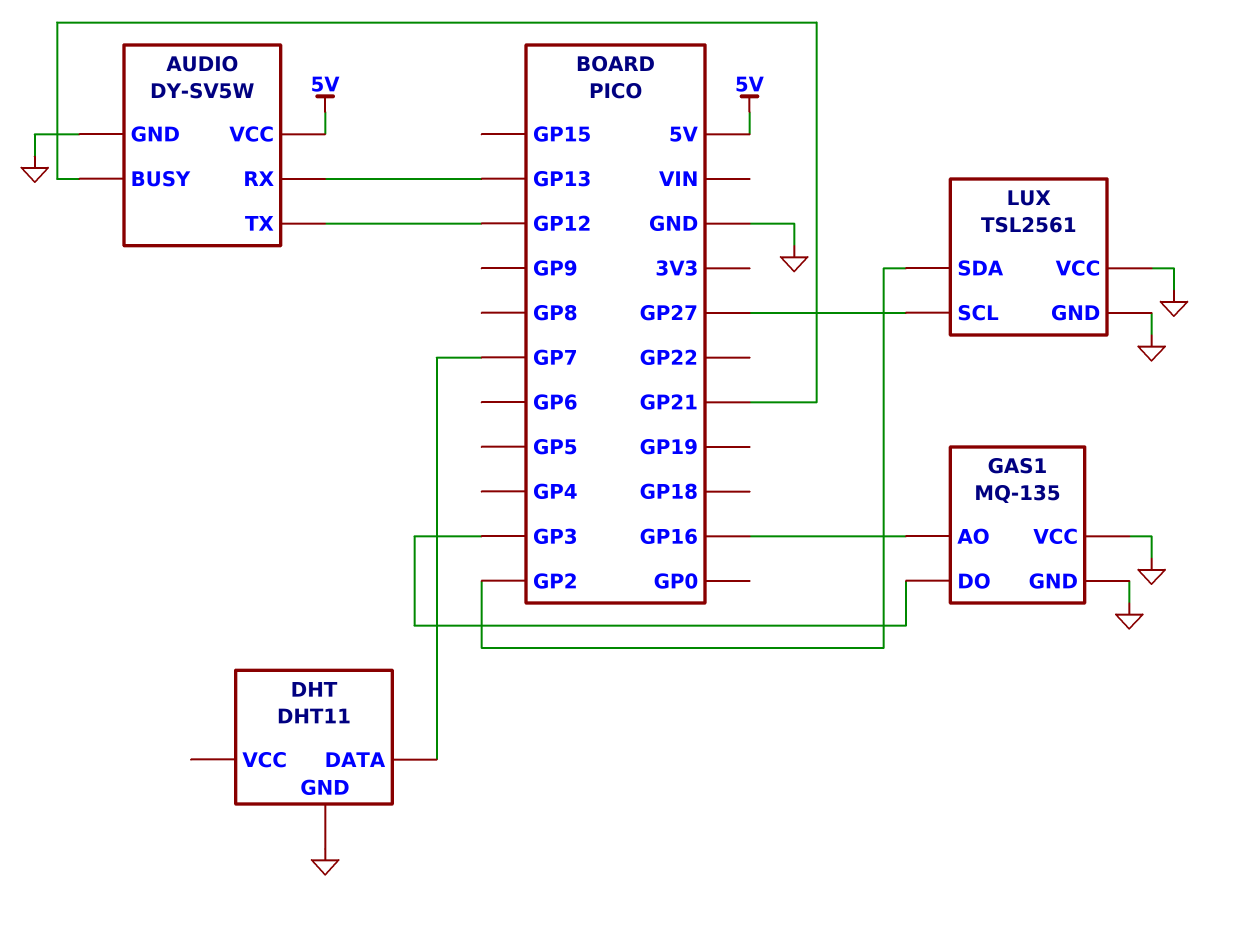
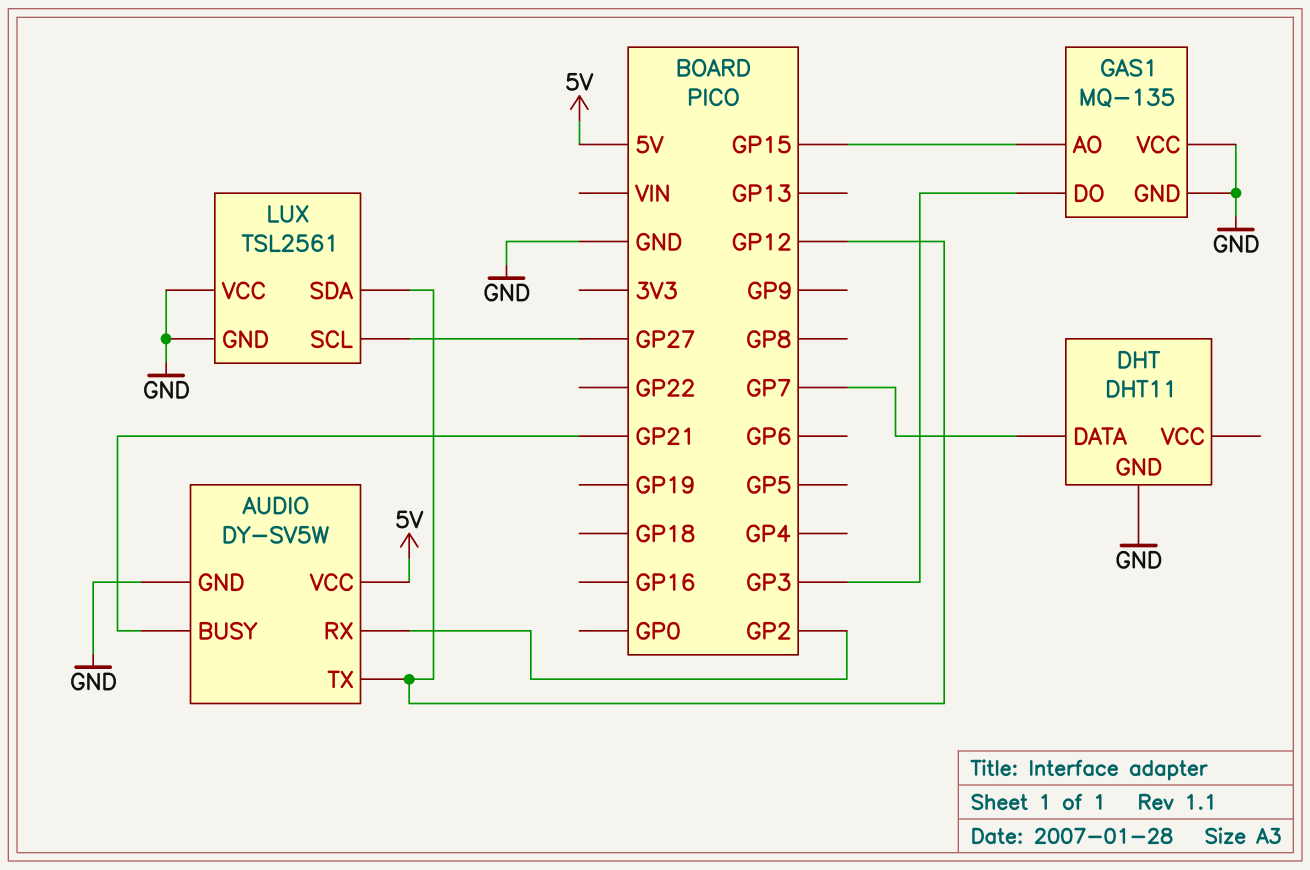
AUDIO pin RX: GP13 -> GP2
GAS1 pin AO: GP16 -> GP15
LUX pin SDA: GP2 -> GP12

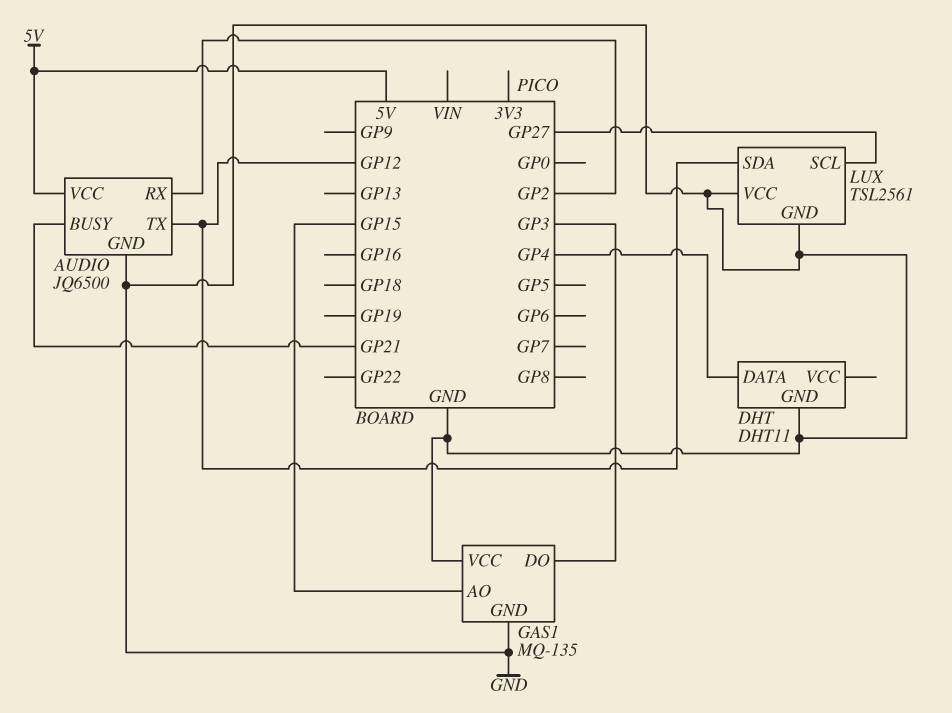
AUDIO: DY-SV5W -> JQ6500
DHT pin DATA: GP7 -> GP4

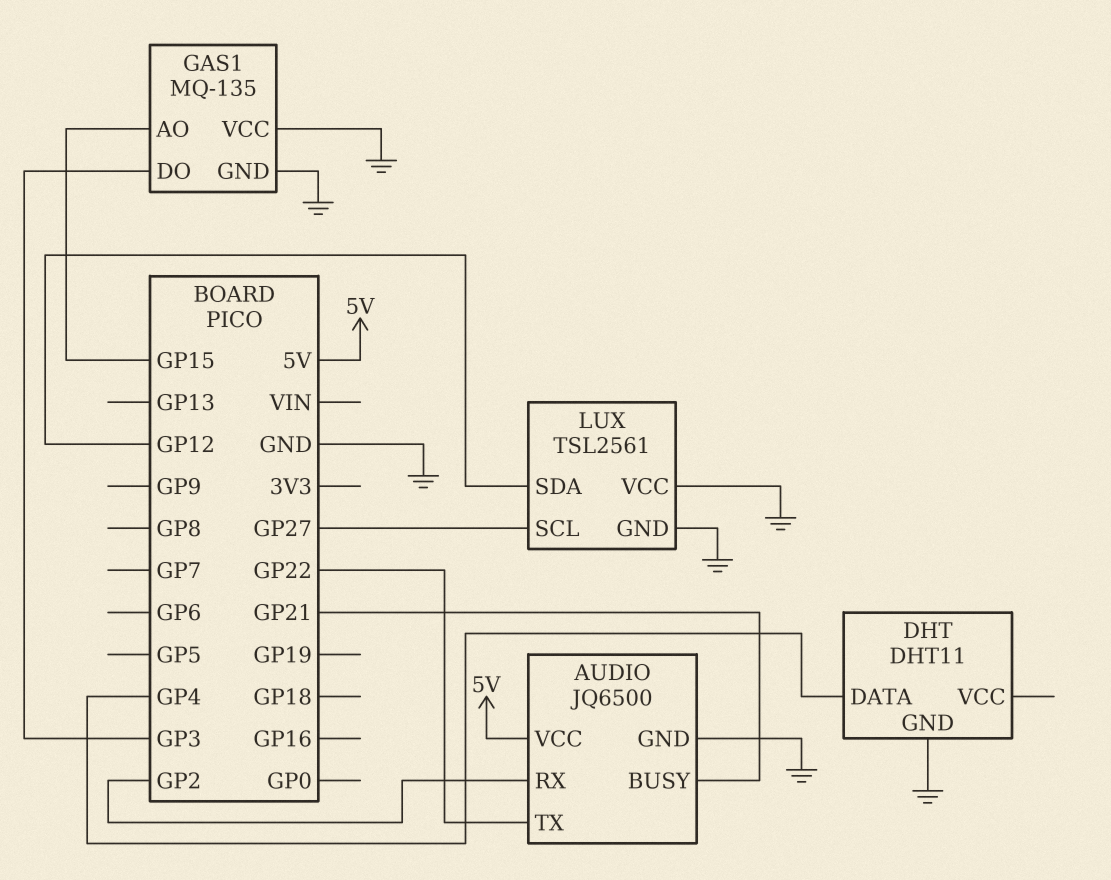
AUDIO pin TX: GP12 -> GP22

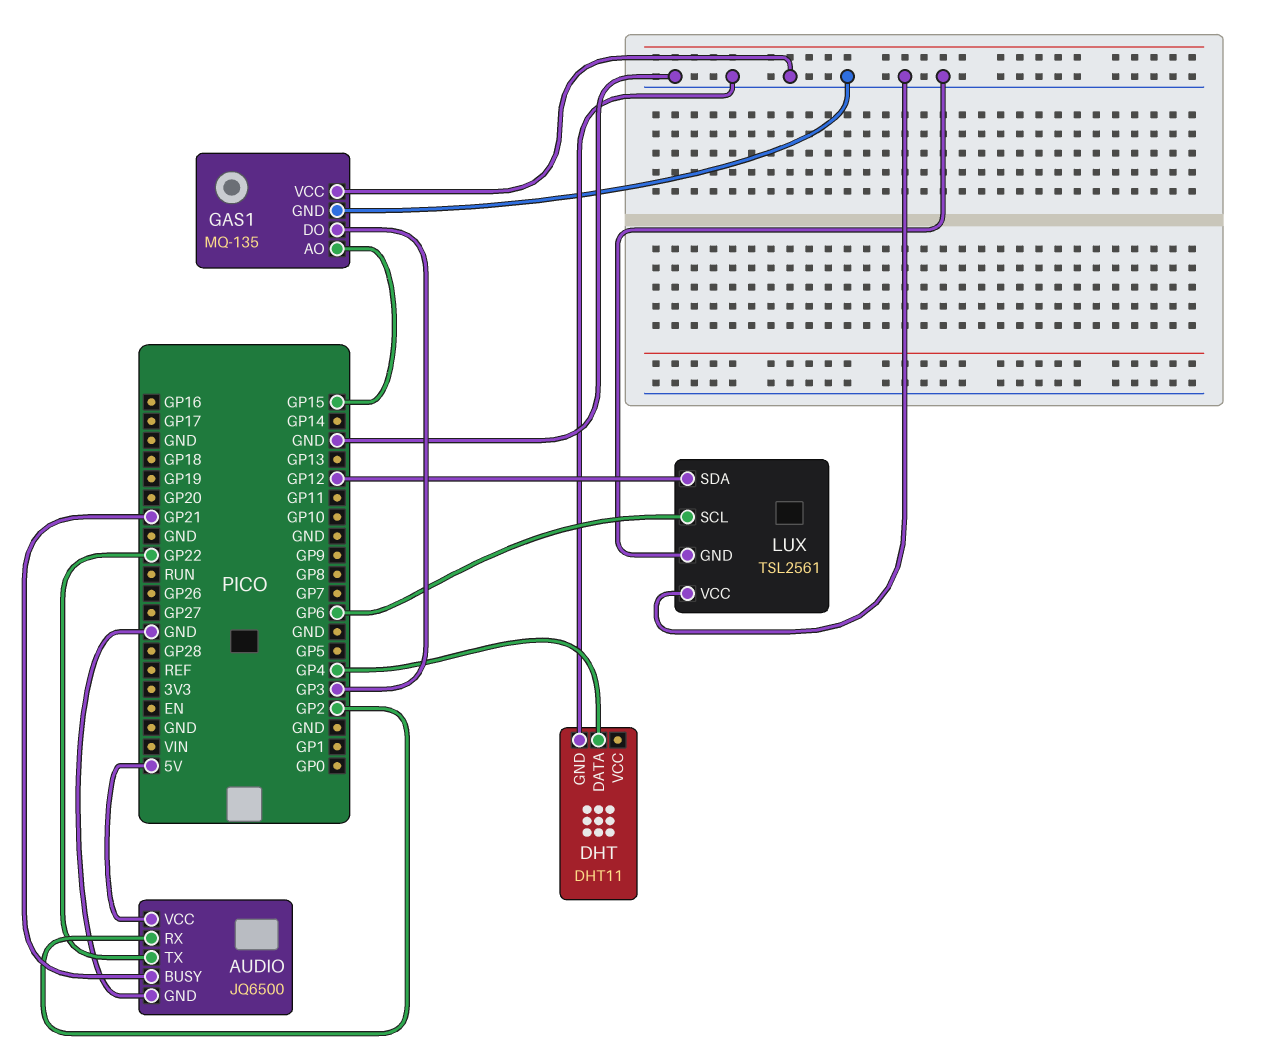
LUX pin SCL: GP27 -> GP6

